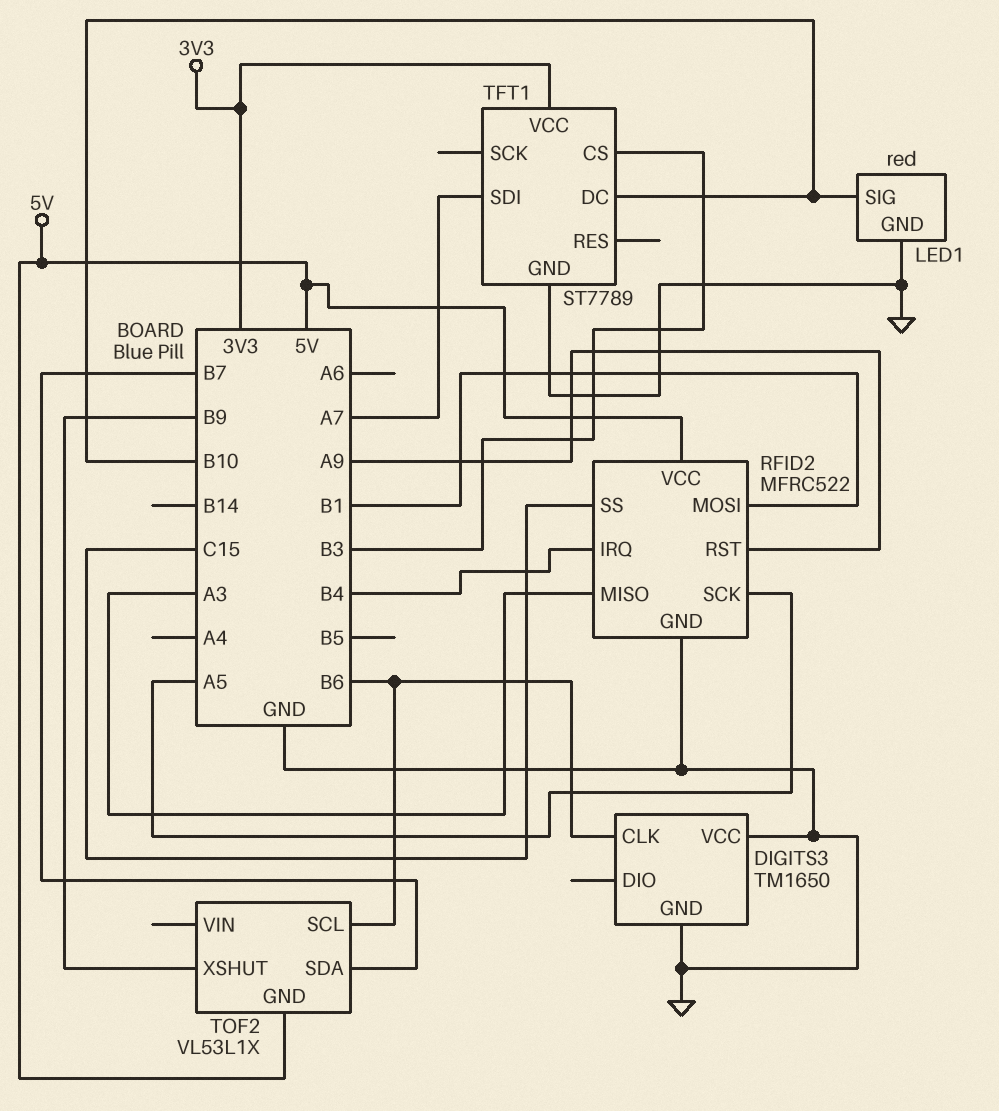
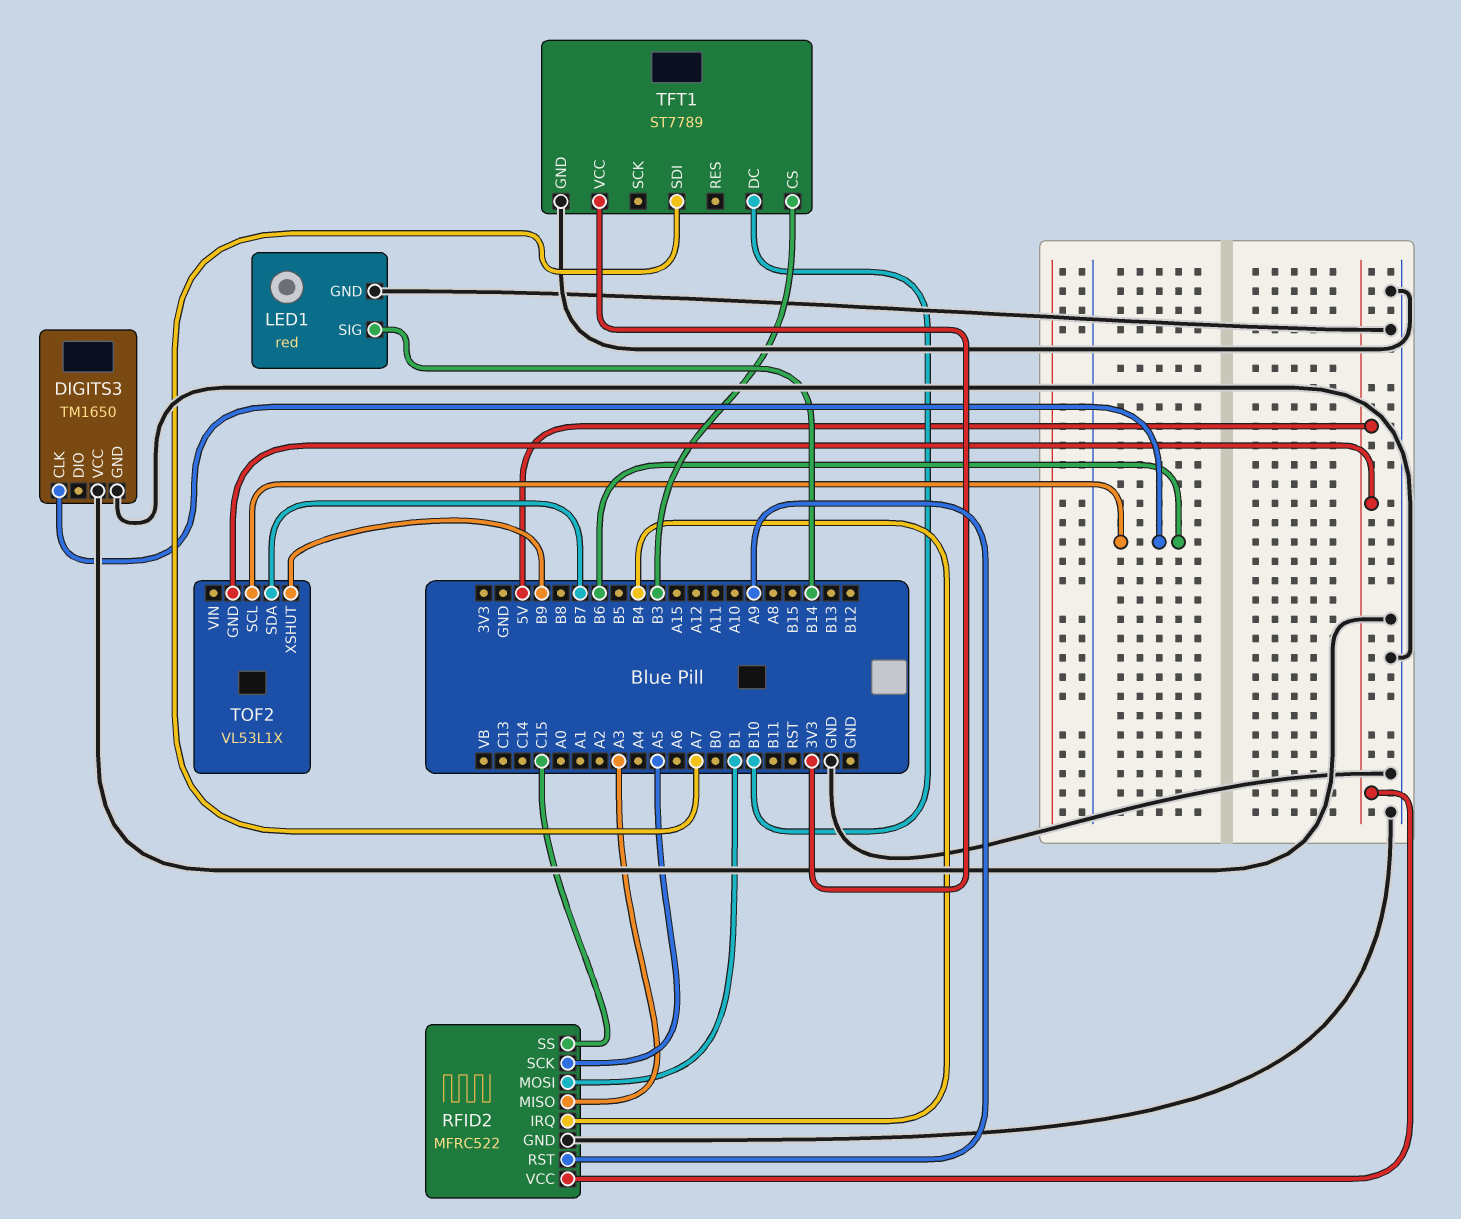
LED1 pin SIG: B10 -> B14

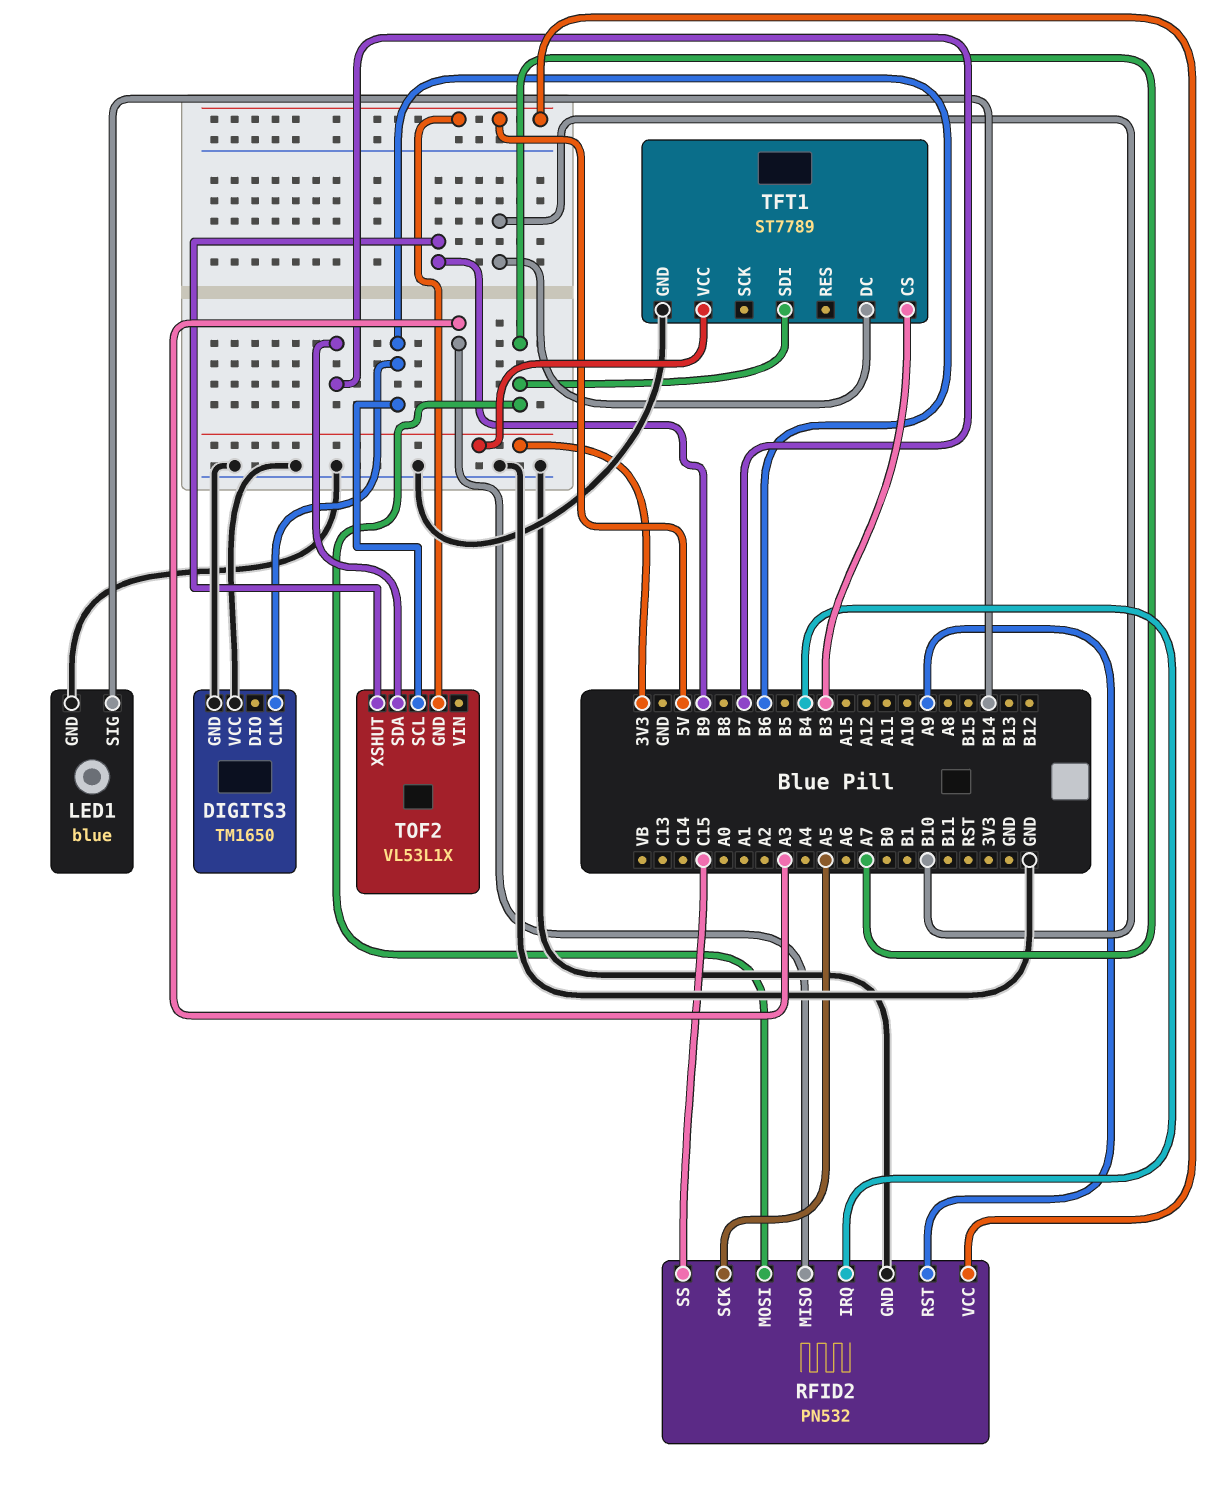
LED1: red -> blue
RFID2: MFRC522 -> PN532
RFID2 pin MOSI: B1 -> A7

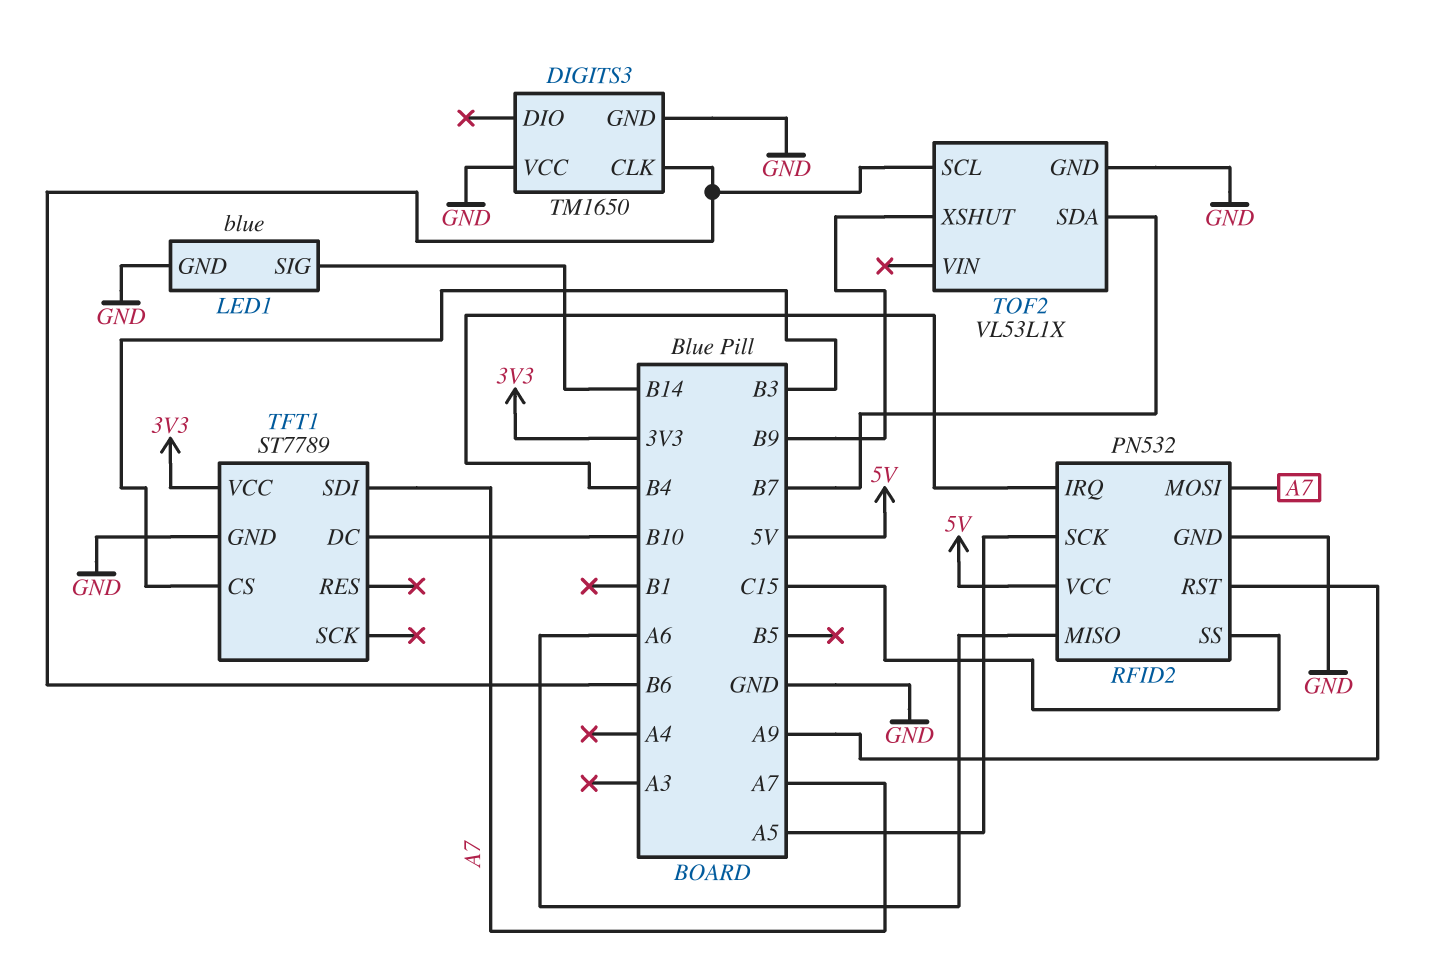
RFID2 pin MISO: A3 -> A6
TOF2 pin GND: 5V -> GND

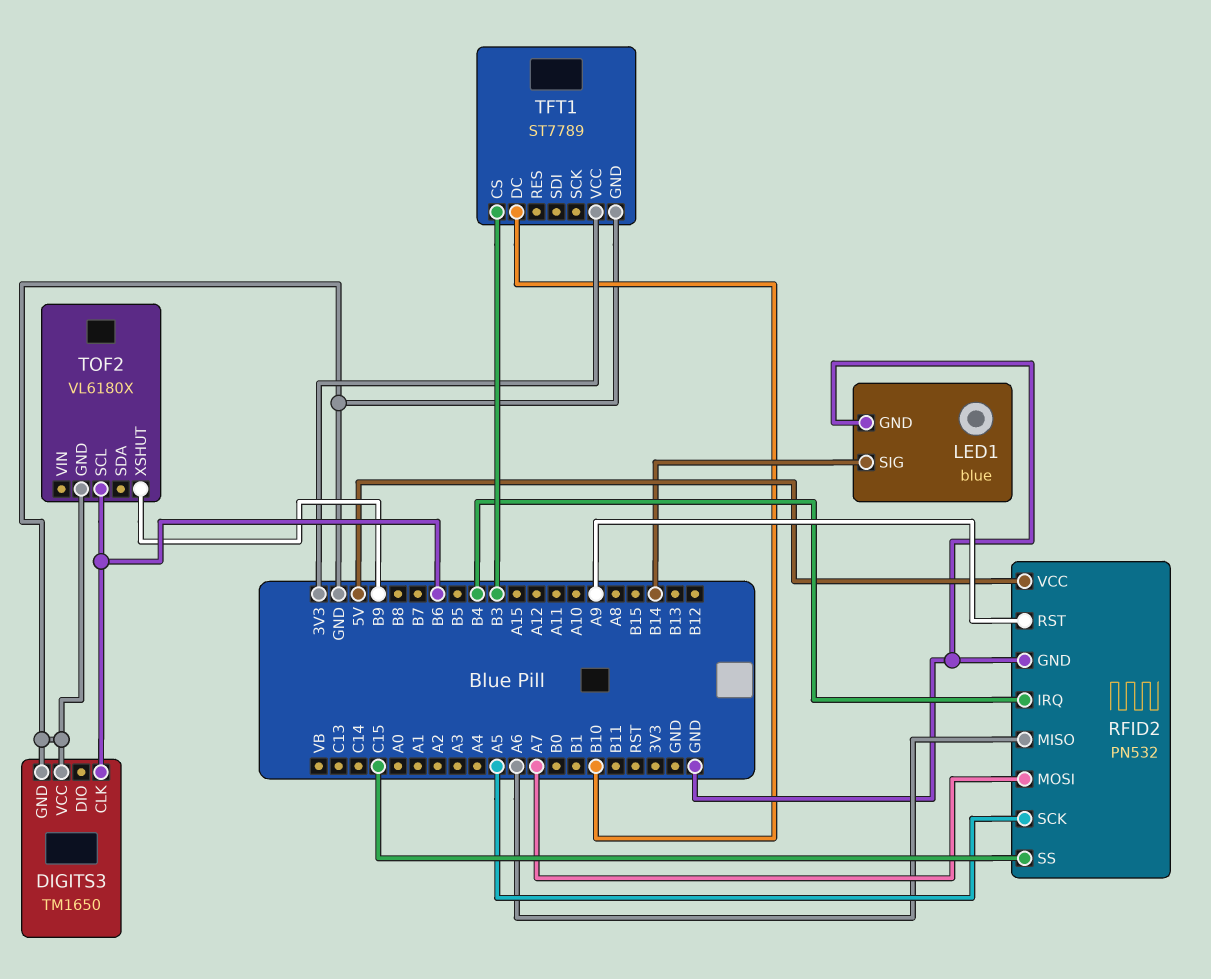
TFT1 pin SDI: A7 -> none
TOF2: VL53L1X -> VL6180X
TOF2 pin SDA: B7 -> none

